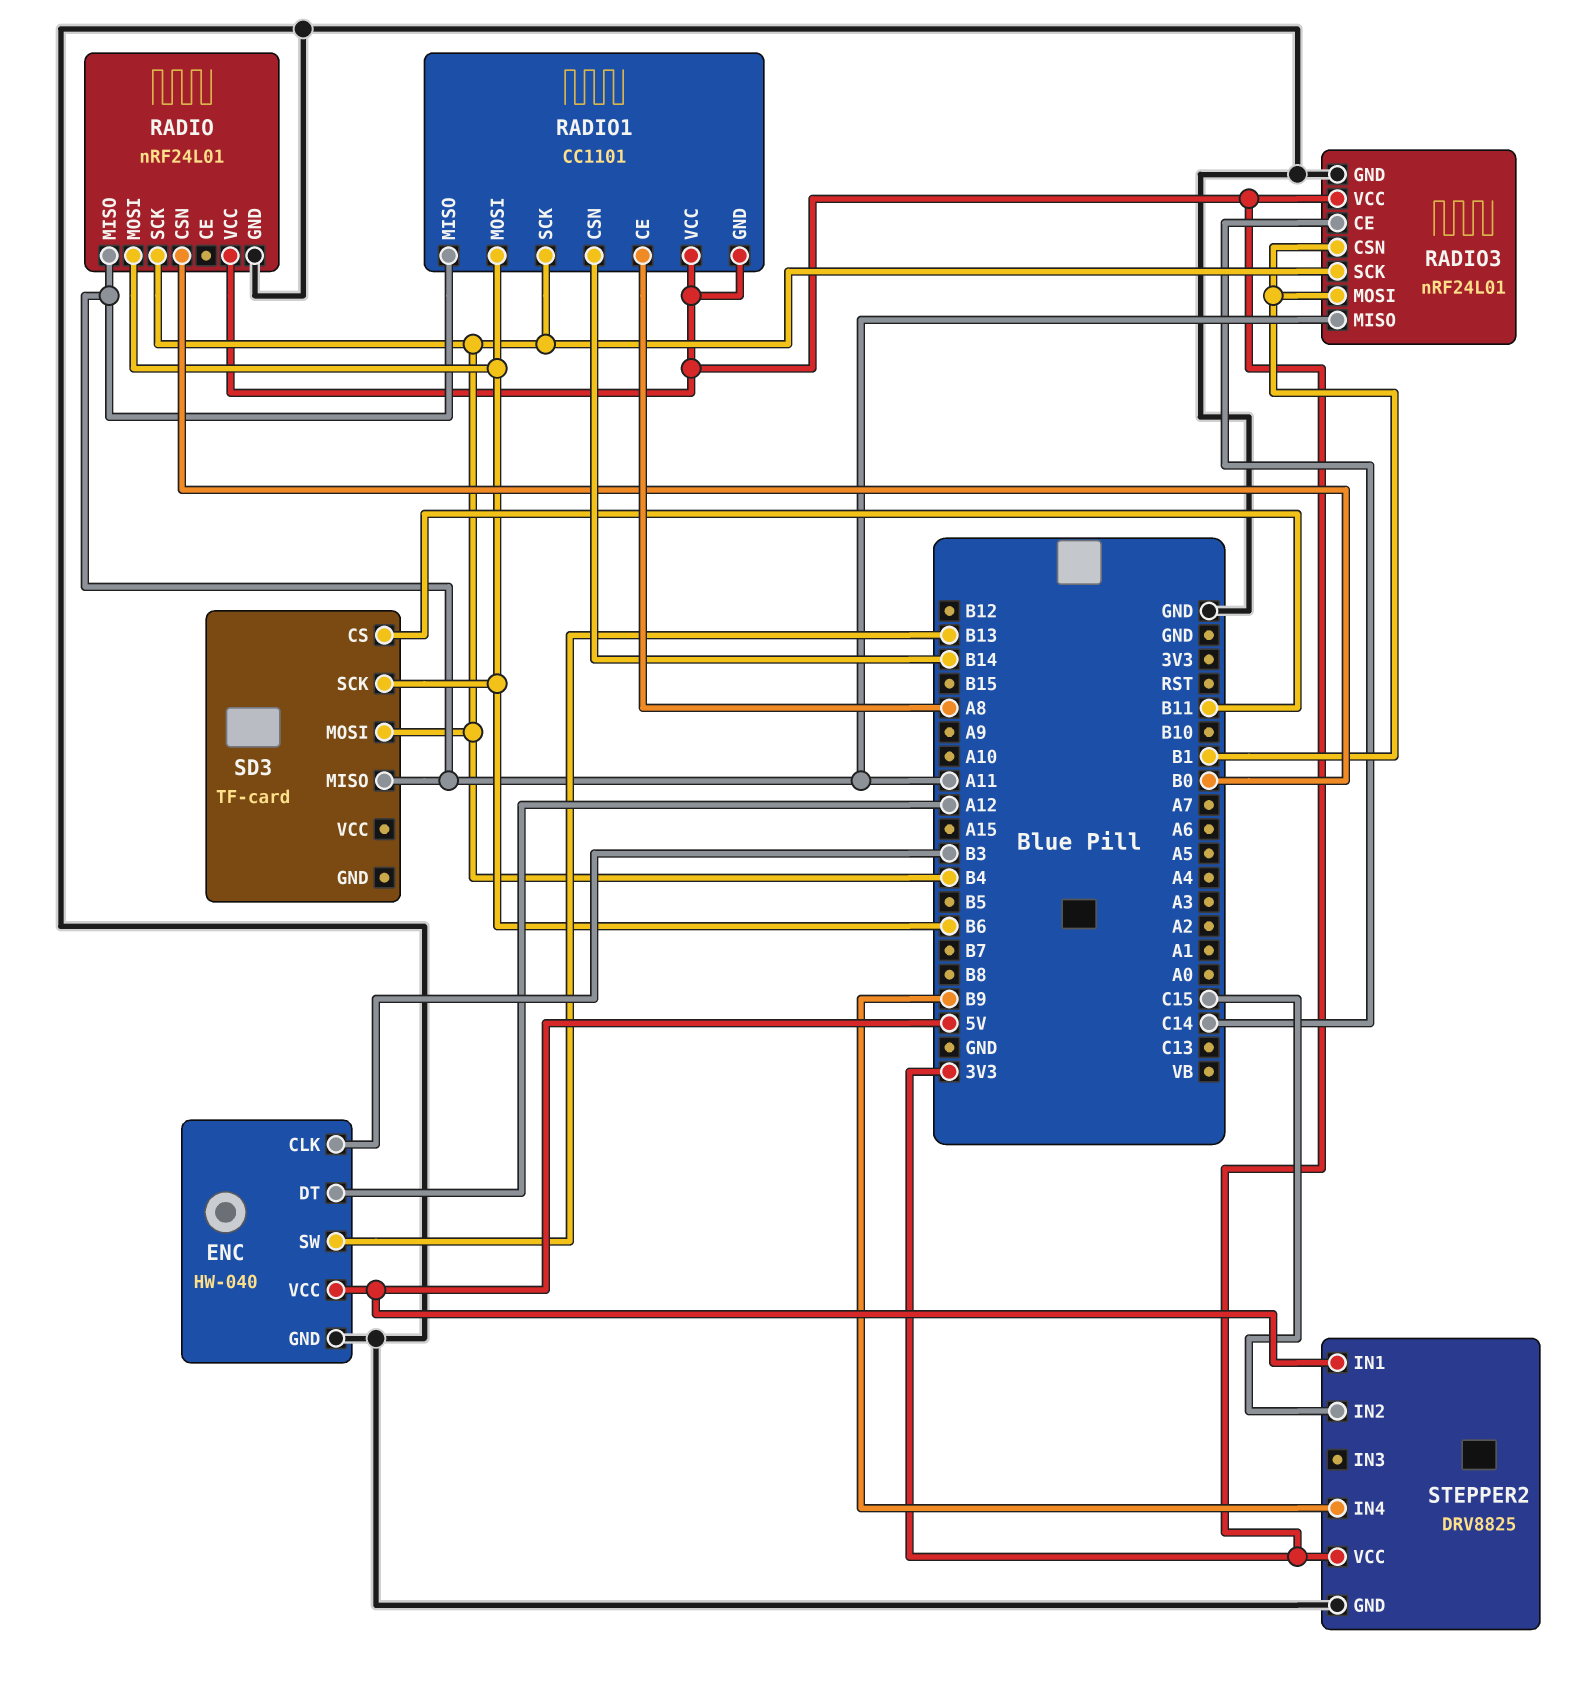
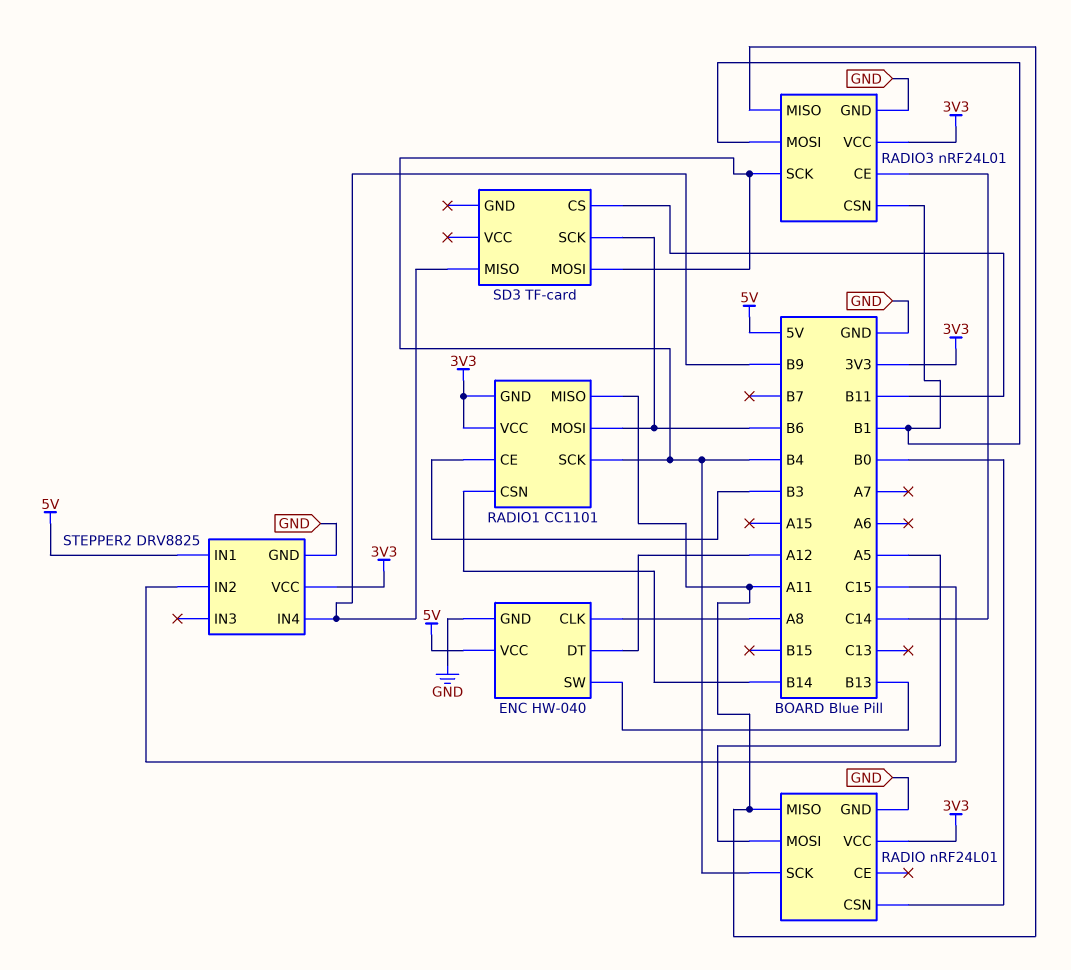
ENC pin CLK: B3 -> A8
RADIO pin MOSI: B6 -> A5
RADIO1 pin CE: A8 -> B3
SD3 pin MISO: A11 -> B9

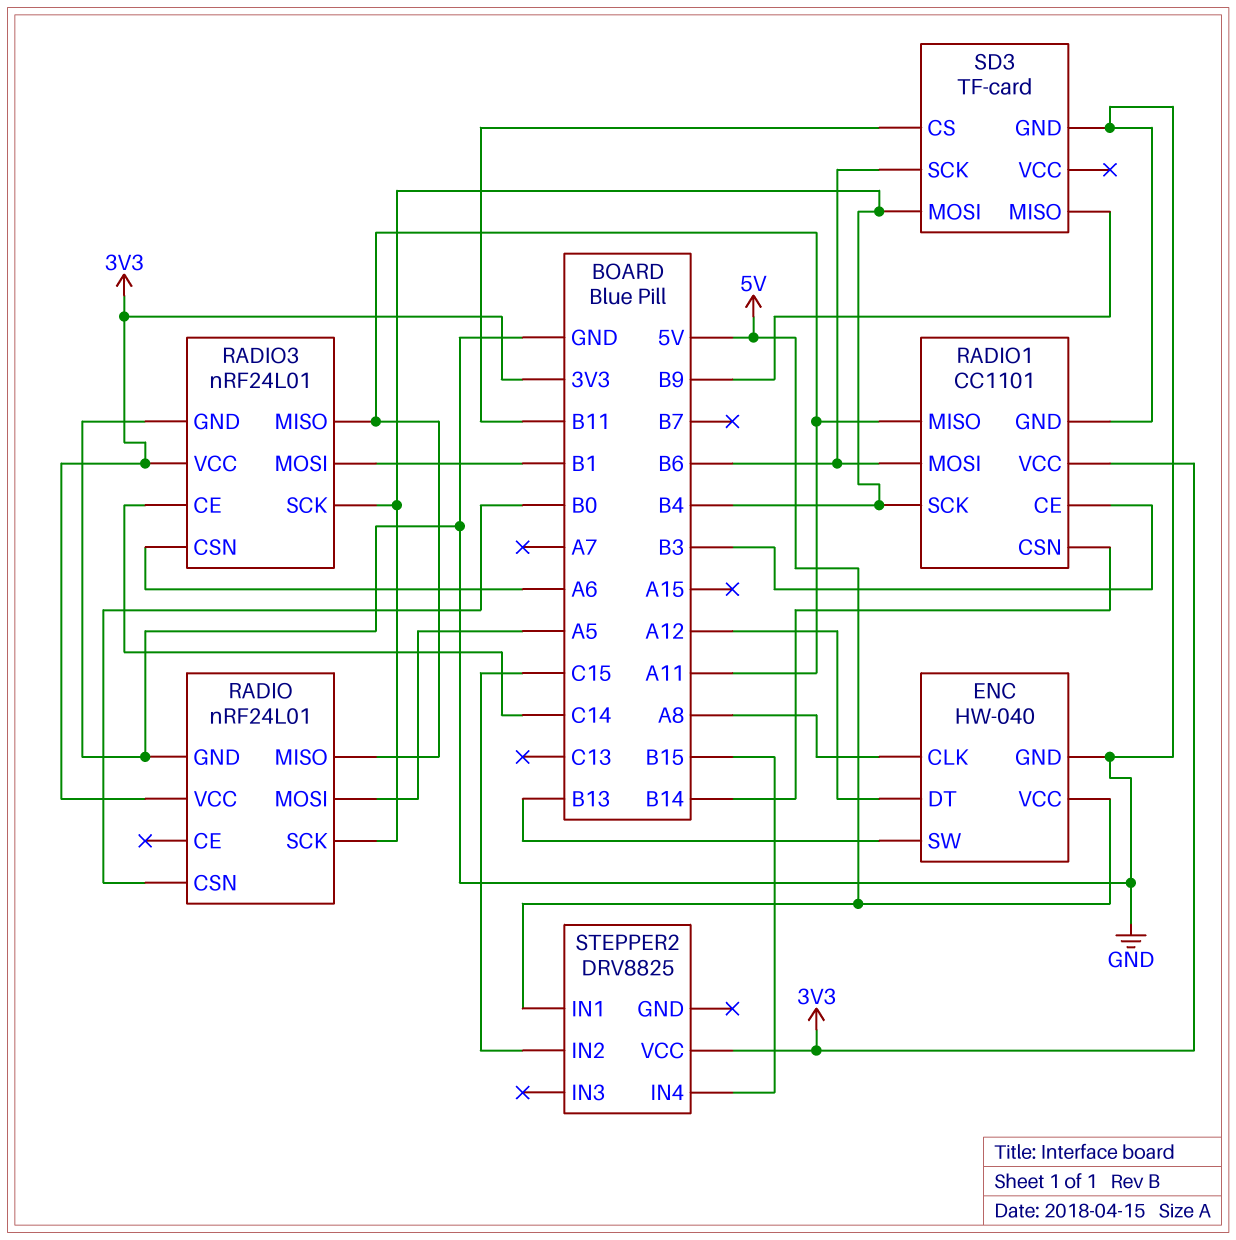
RADIO1 pin GND: 3V3 -> GND
RADIO3 pin CSN: B1 -> A6
SD3 pin GND: none -> GND
STEPPER2 pin GND: GND -> none
STEPPER2 pin IN4: B9 -> B15

